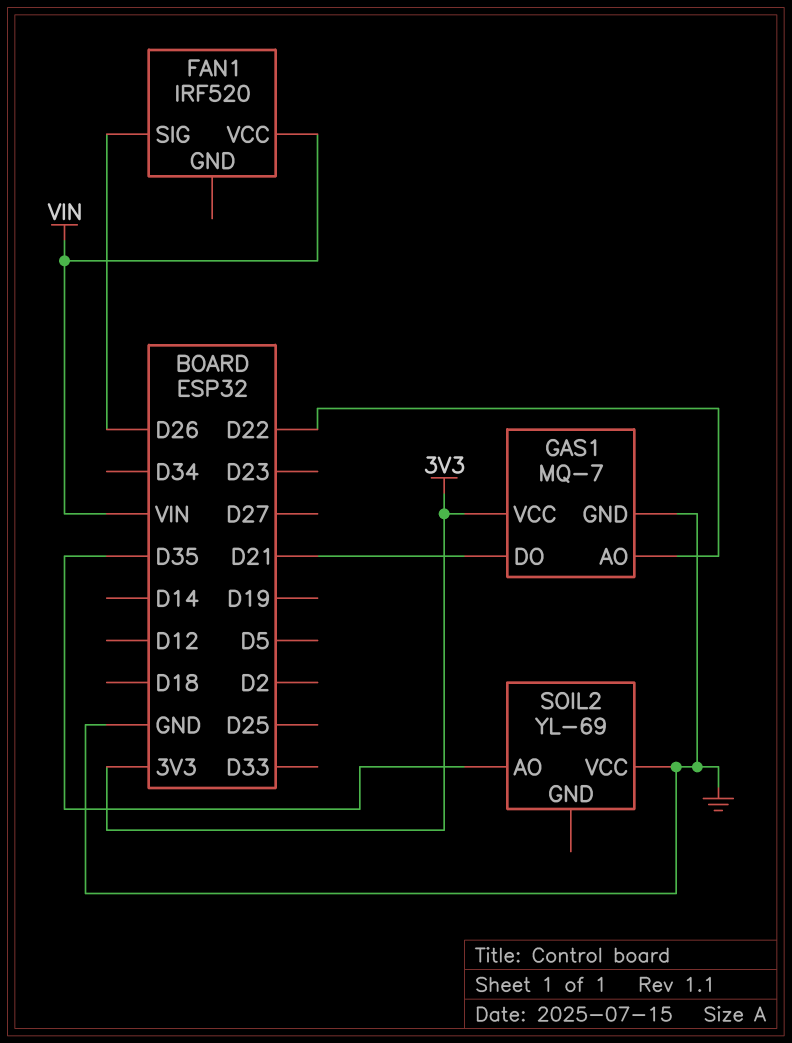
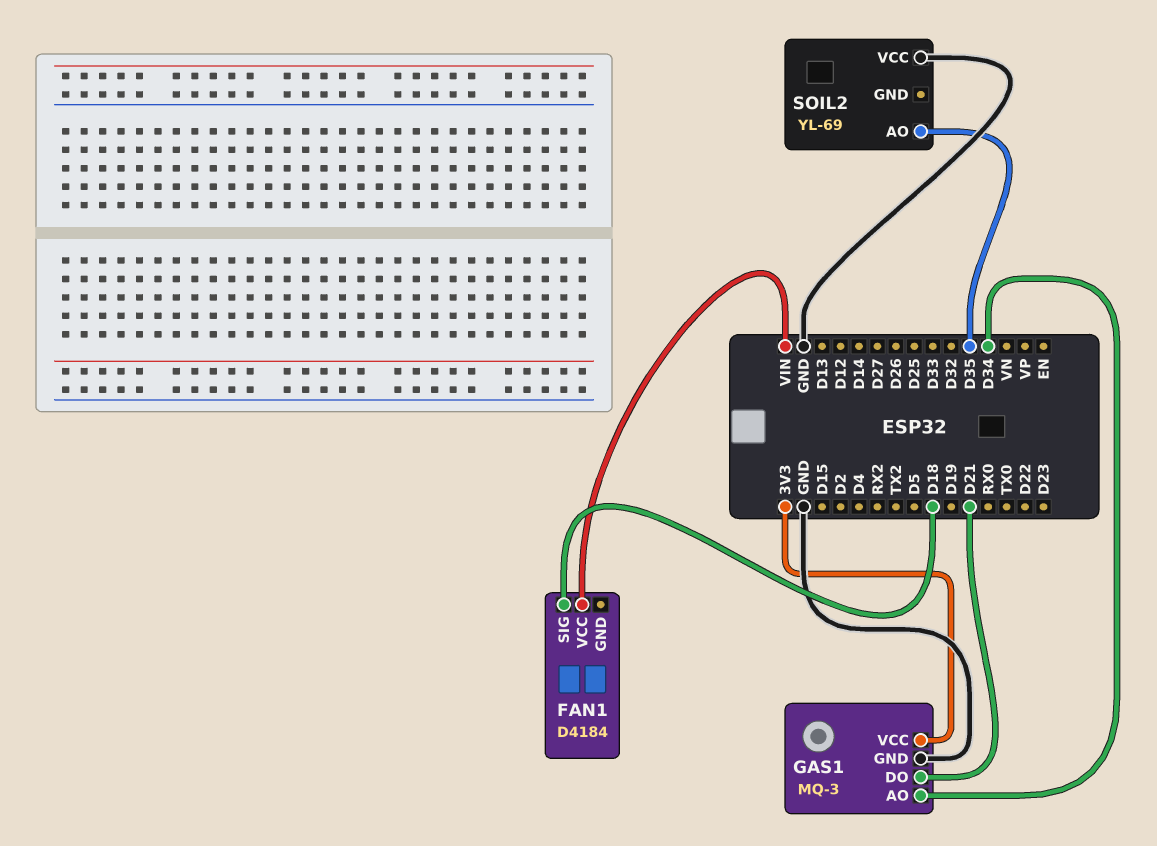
FAN1: IRF520 -> D4184
FAN1 pin SIG: D26 -> D18
GAS1: MQ-7 -> MQ-3
GAS1 pin AO: D22 -> D34

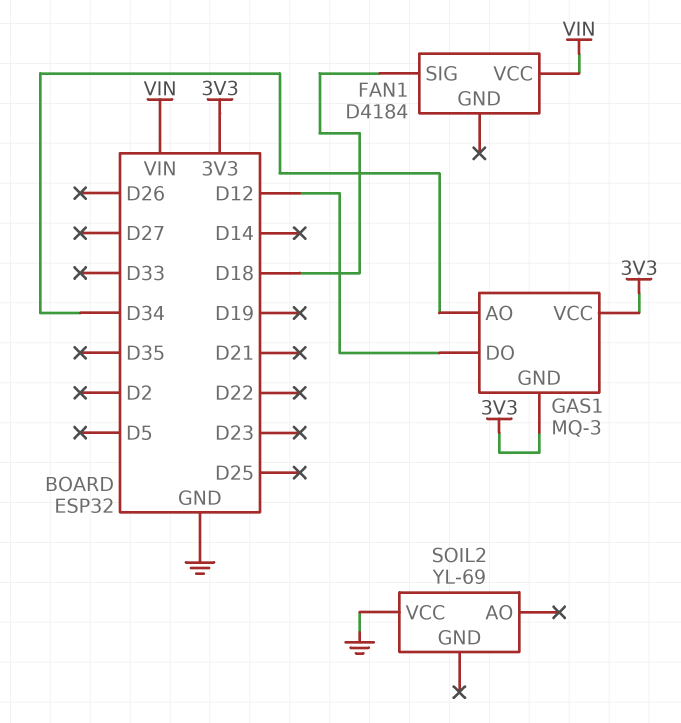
GAS1 pin DO: D21 -> D12
GAS1 pin GND: GND -> 3V3
SOIL2 pin AO: D35 -> none

